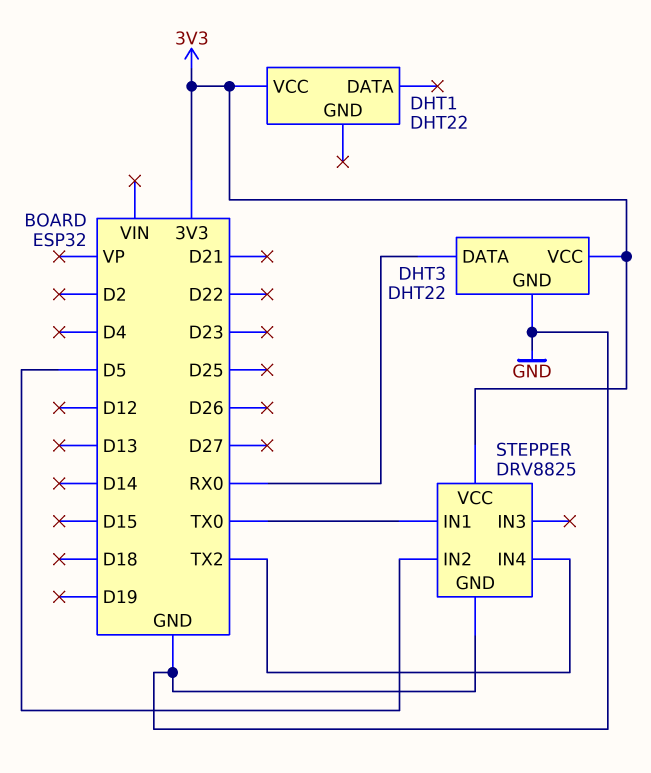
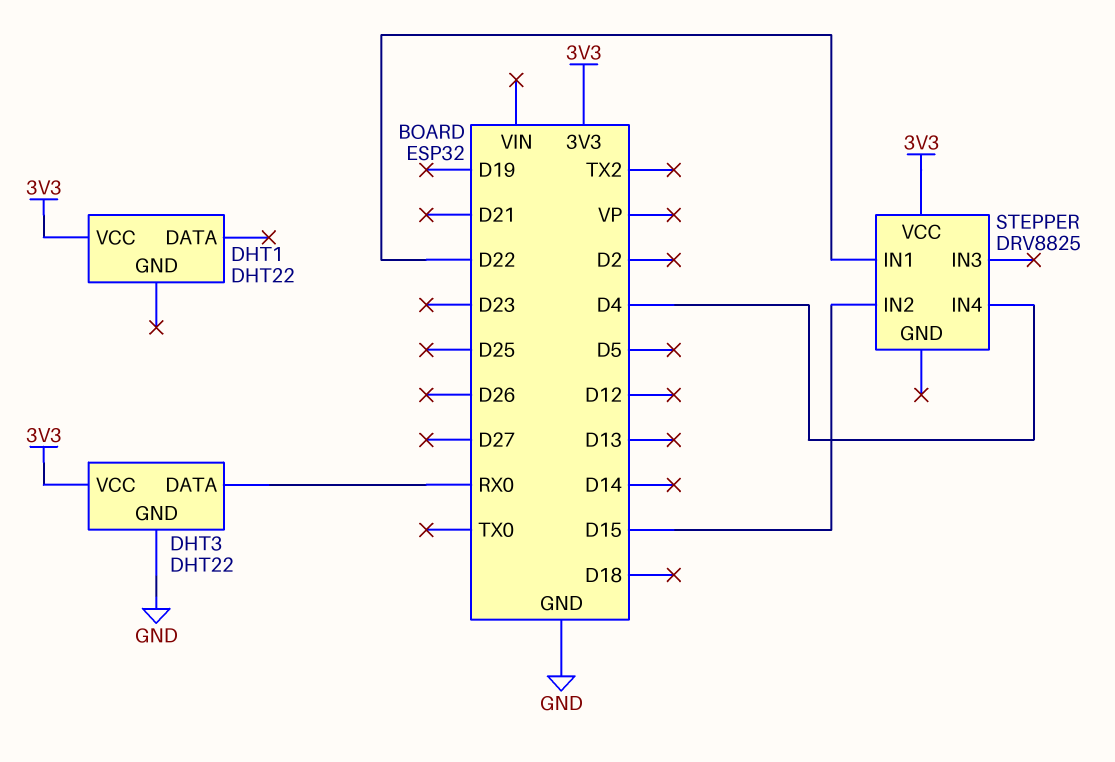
STEPPER pin GND: GND -> none
STEPPER pin IN1: TX0 -> D22
STEPPER pin IN2: D5 -> D15
STEPPER pin IN4: TX2 -> D4

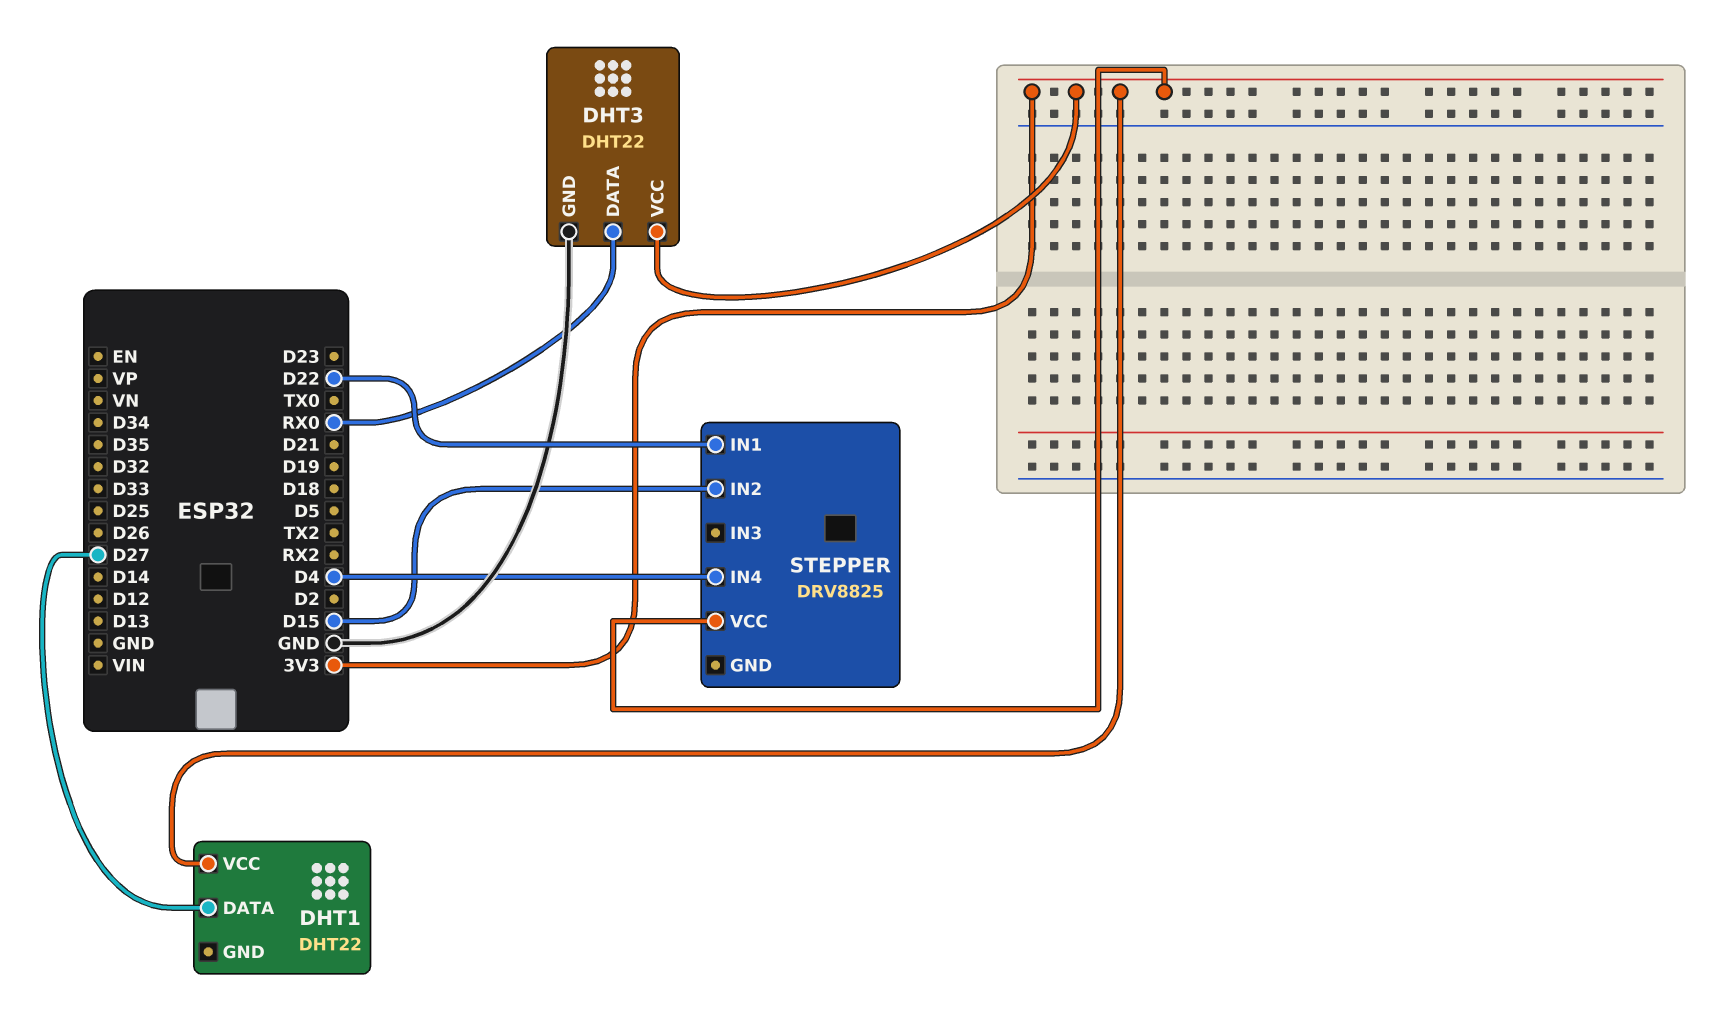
DHT1 pin DATA: none -> D27

